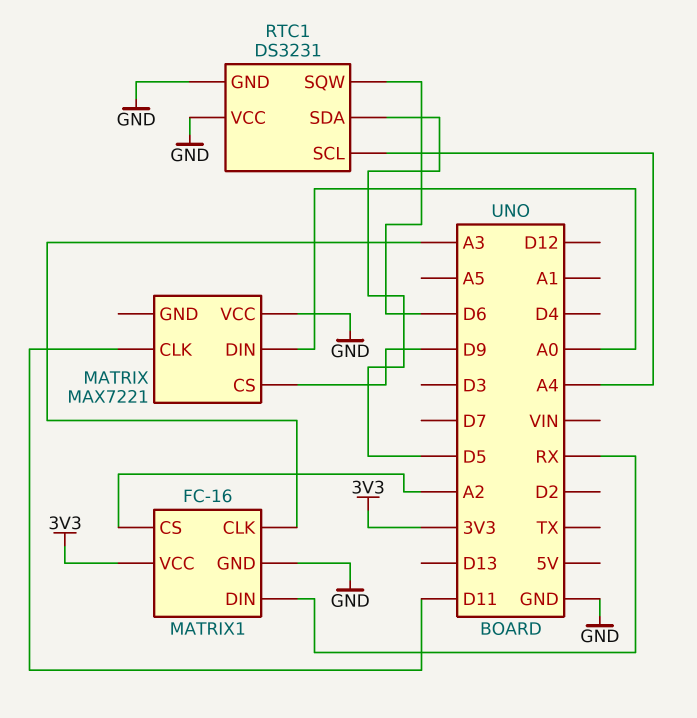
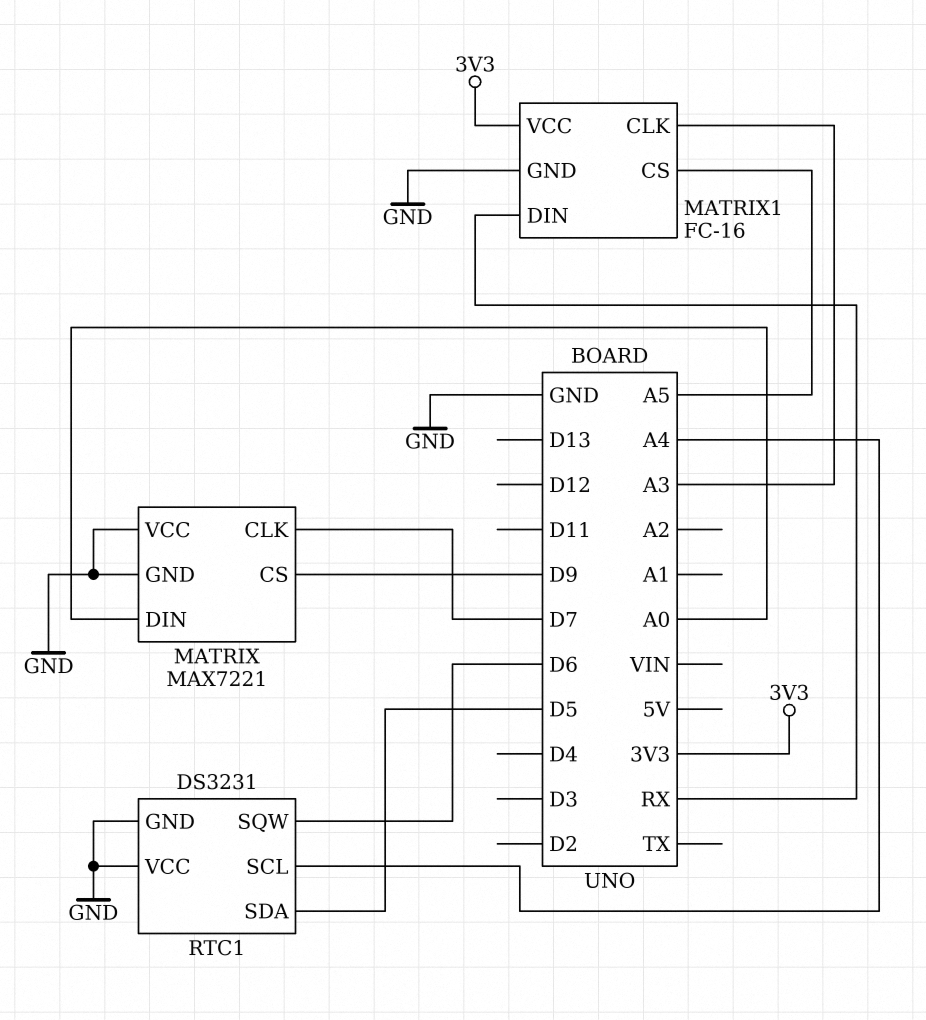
MATRIX pin CLK: D11 -> D7
MATRIX pin GND: none -> GND
MATRIX1 pin CS: A2 -> A5

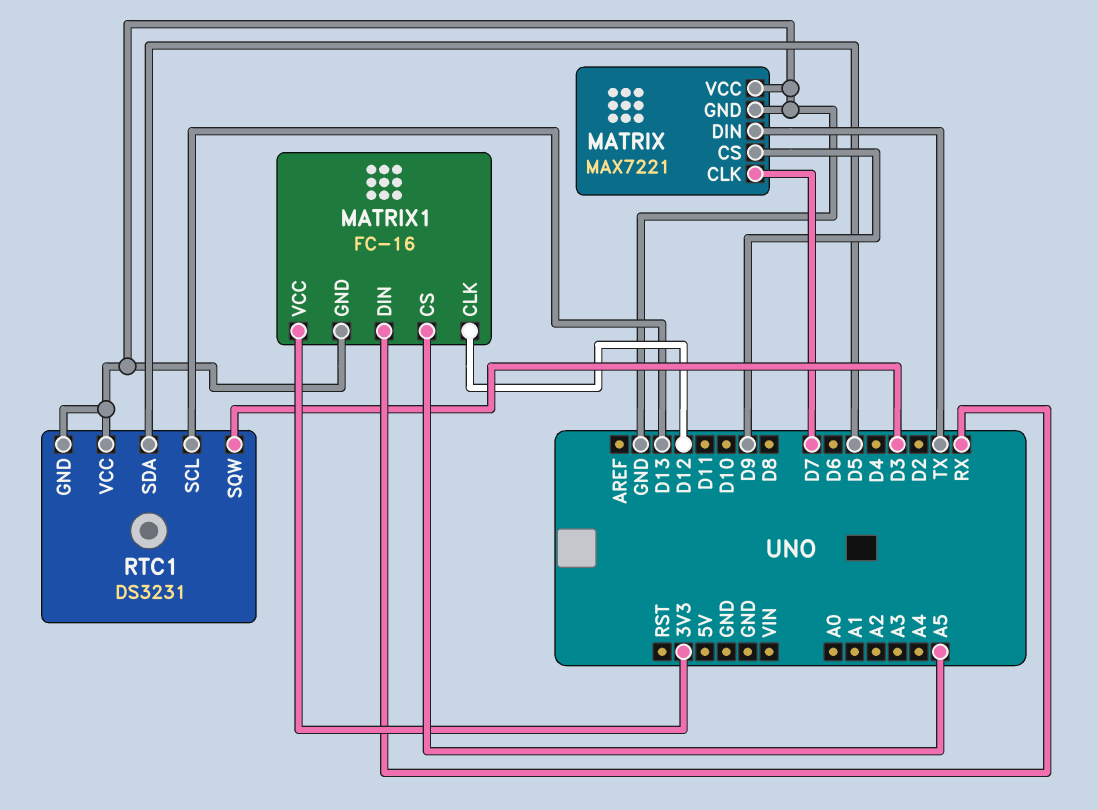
MATRIX pin DIN: A0 -> TX
MATRIX1 pin CLK: A3 -> D12
RTC1 pin SCL: A4 -> D13
RTC1 pin SQW: D6 -> D3

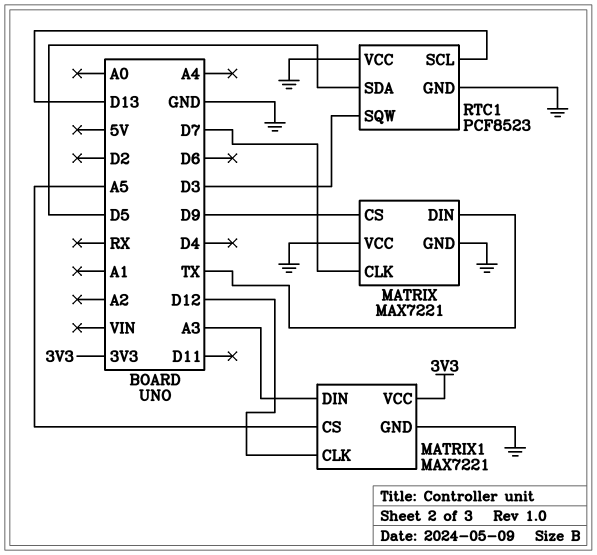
MATRIX1: FC-16 -> MAX7221
MATRIX1 pin DIN: RX -> A3
RTC1: DS3231 -> PCF8523

